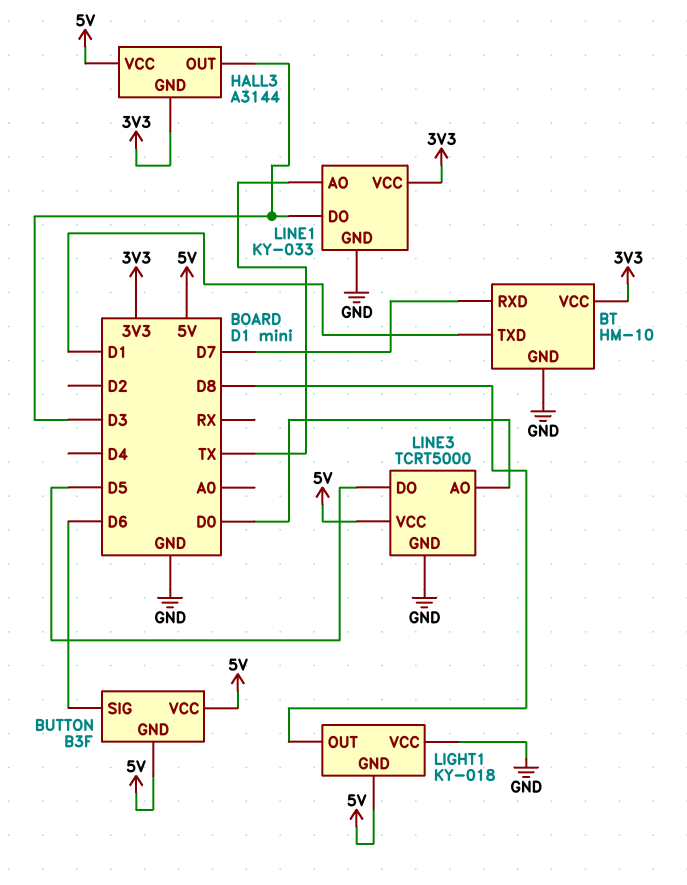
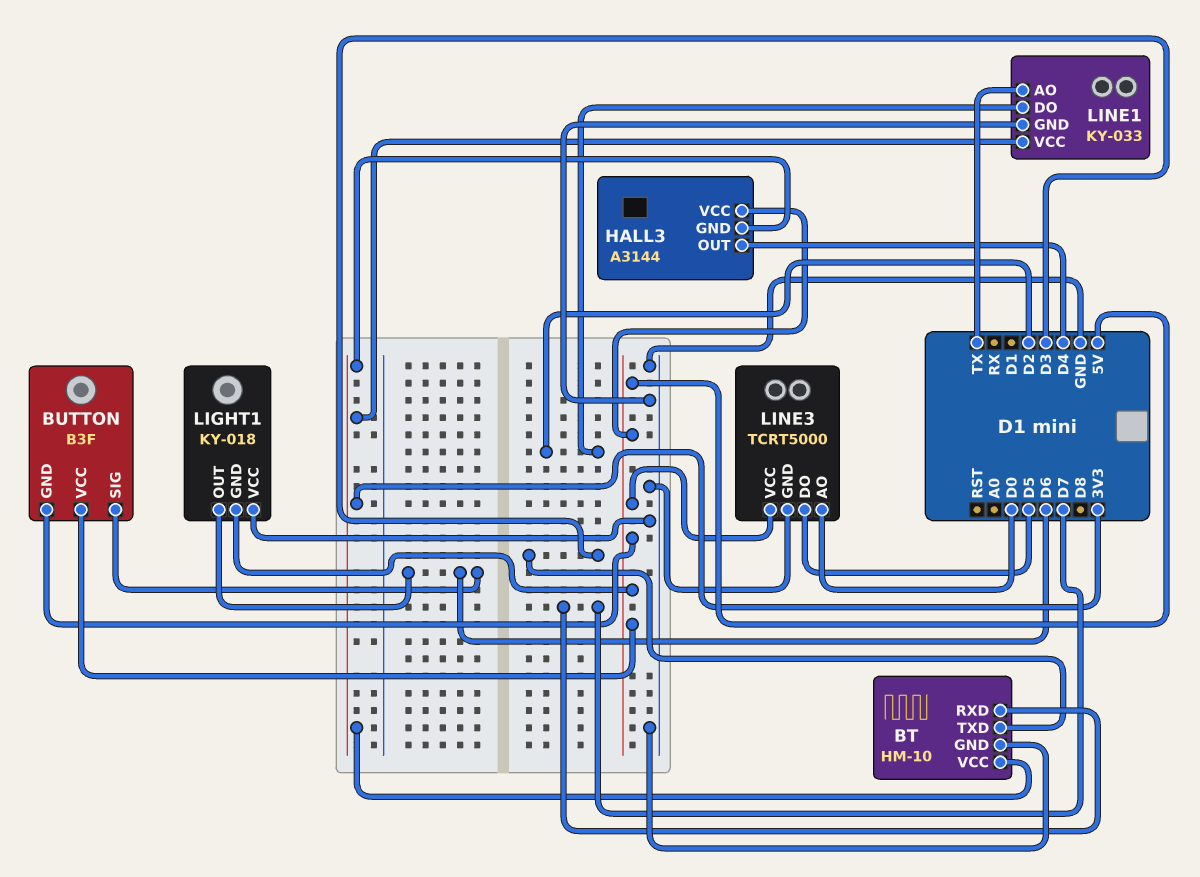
BT pin TXD: D1 -> D3
HALL3 pin OUT: D3 -> D4
LIGHT1 pin OUT: D8 -> D6
LINE1 pin DO: D3 -> D2

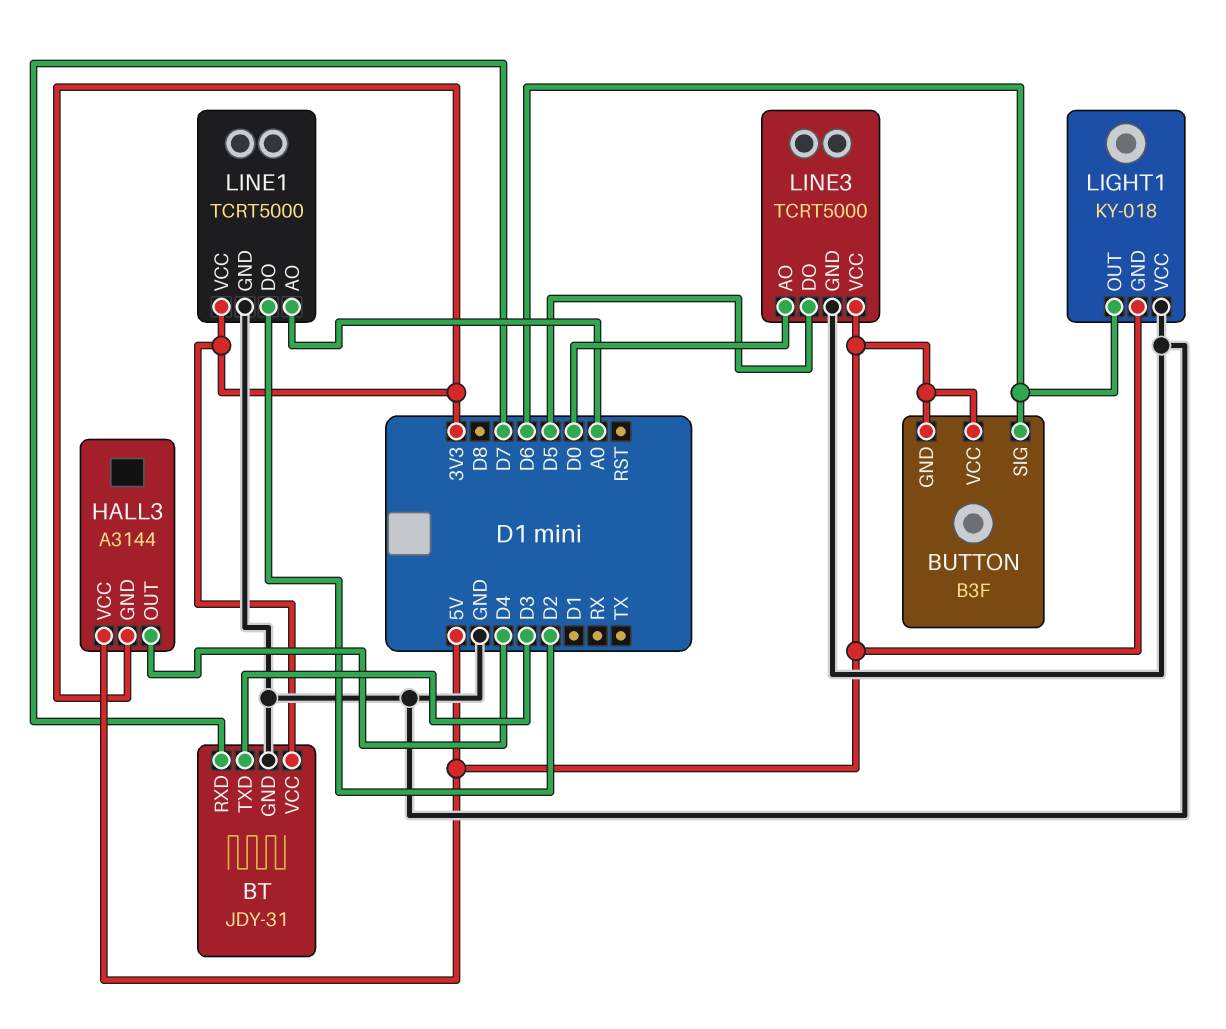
BT: HM-10 -> JDY-31
LINE1: KY-033 -> TCRT5000
LINE1 pin AO: TX -> A0

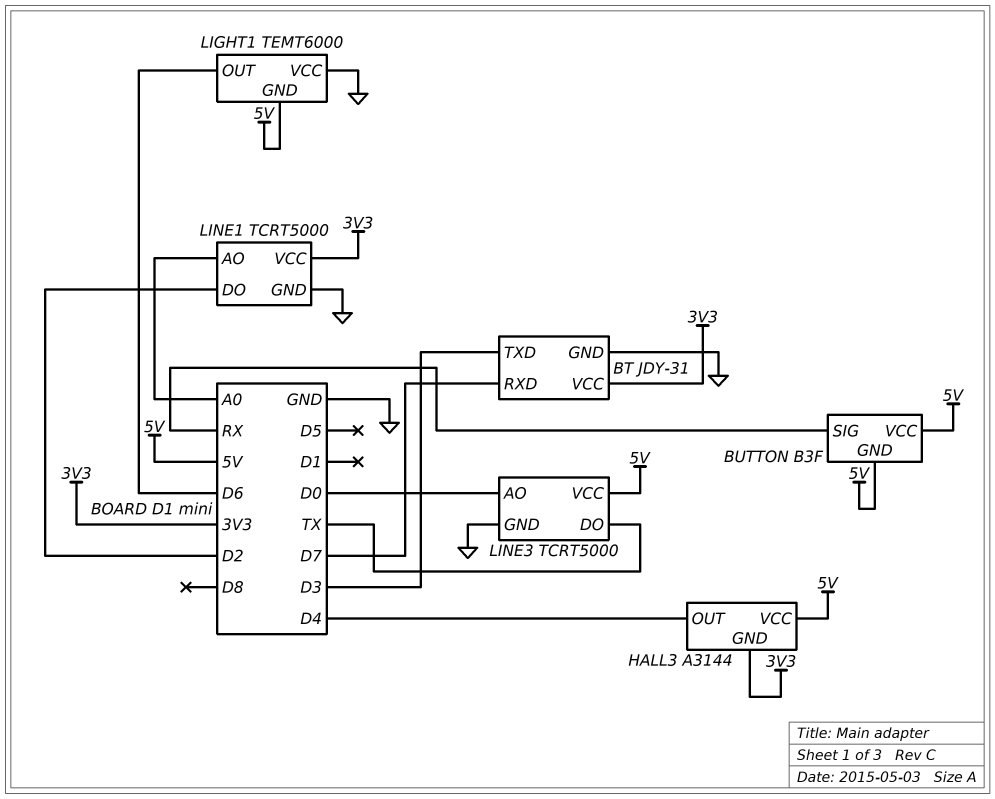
BUTTON pin SIG: D6 -> RX
LIGHT1: KY-018 -> TEMT6000
LINE3 pin DO: D5 -> TX

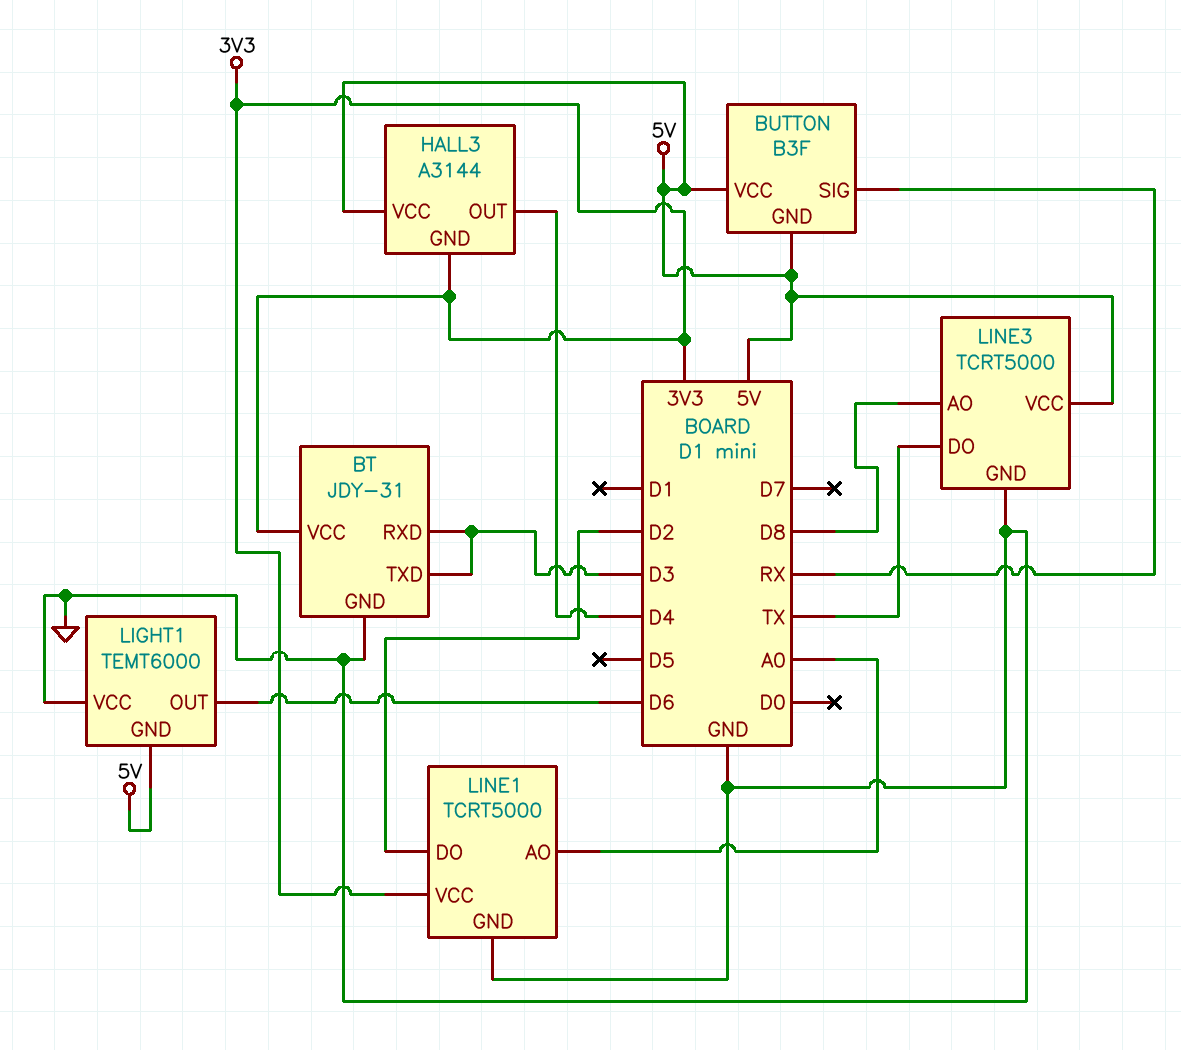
BT pin RXD: D7 -> D3
LINE3 pin AO: D0 -> D8

